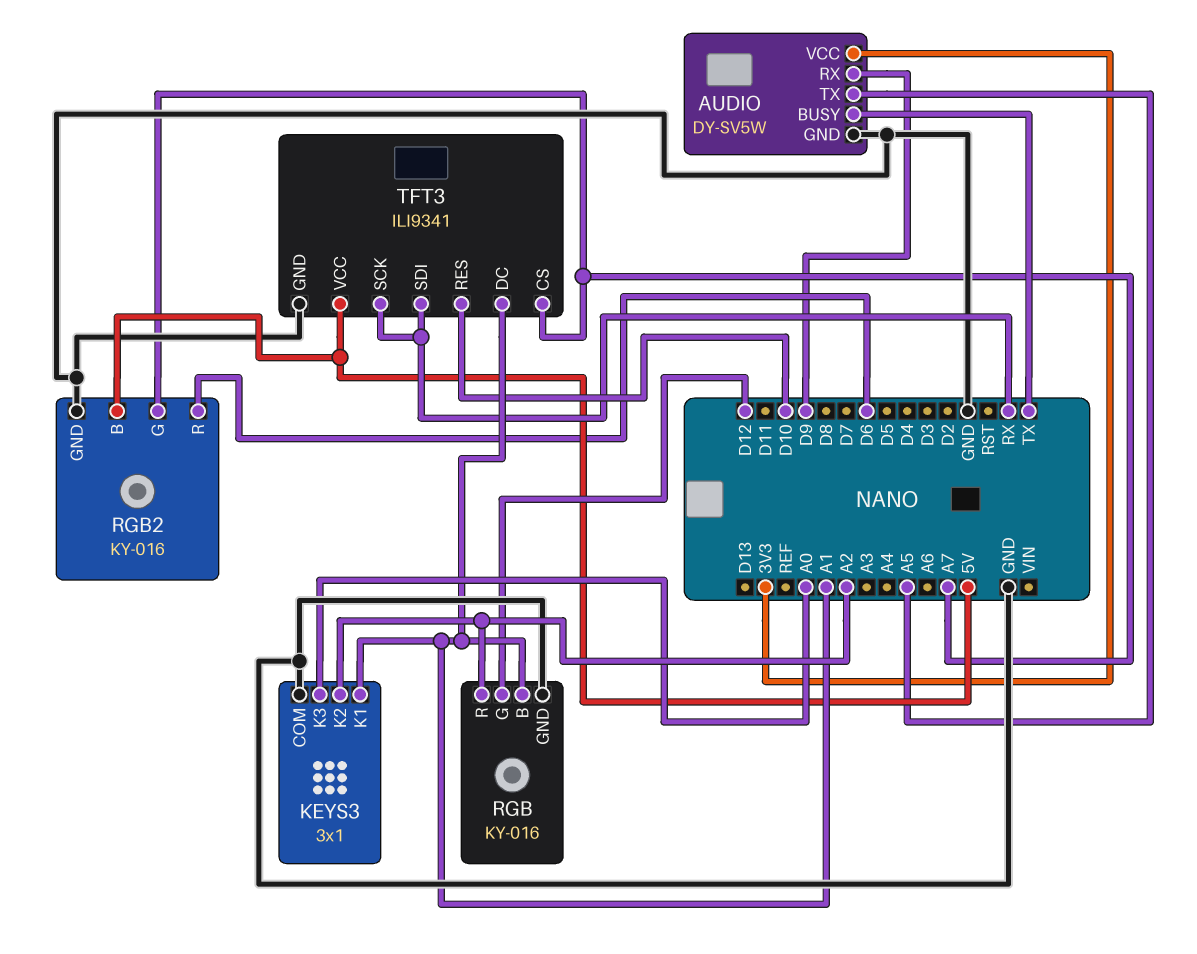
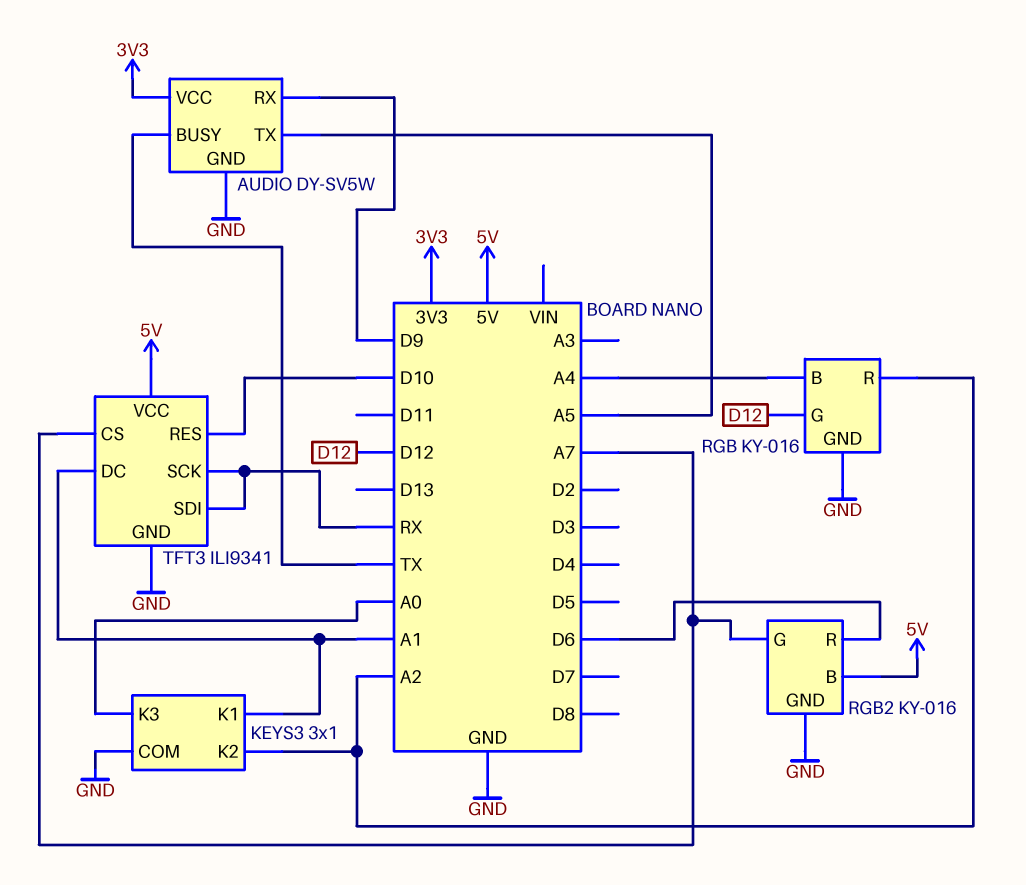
RGB pin B: A1 -> A4

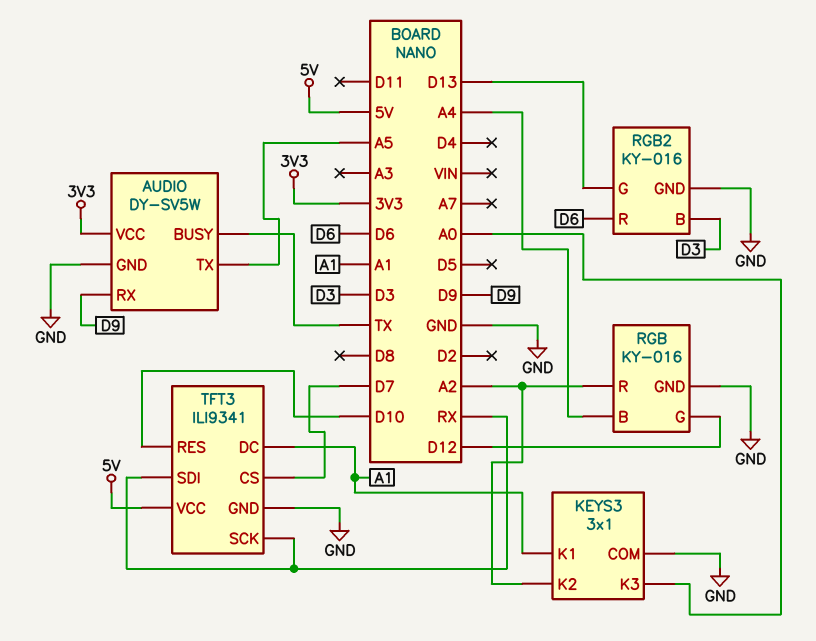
RGB2 pin B: 5V -> D3
RGB2 pin G: A7 -> D13
TFT3 pin CS: A7 -> D7

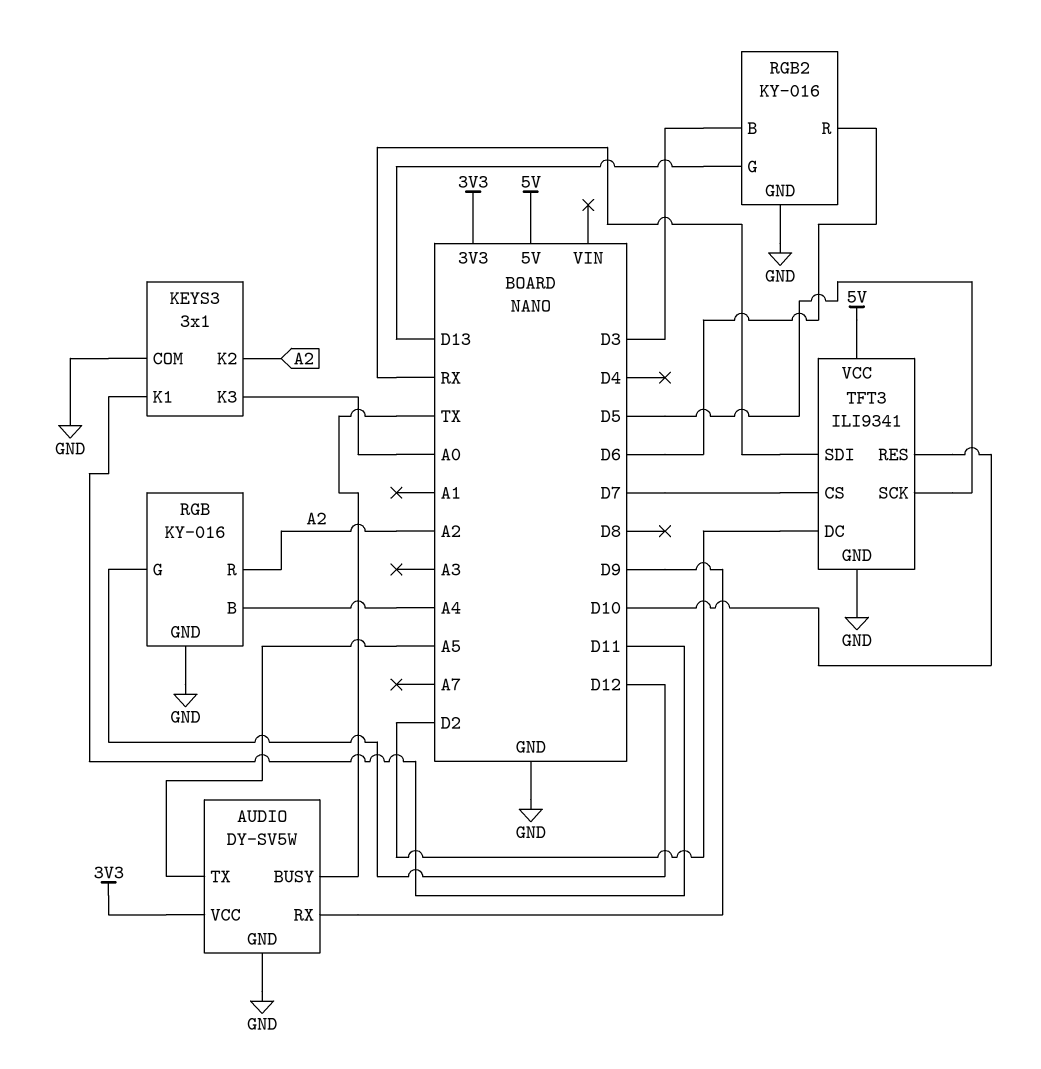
KEYS3 pin K1: A1 -> D11
TFT3 pin DC: A1 -> D2
TFT3 pin SCK: RX -> D5

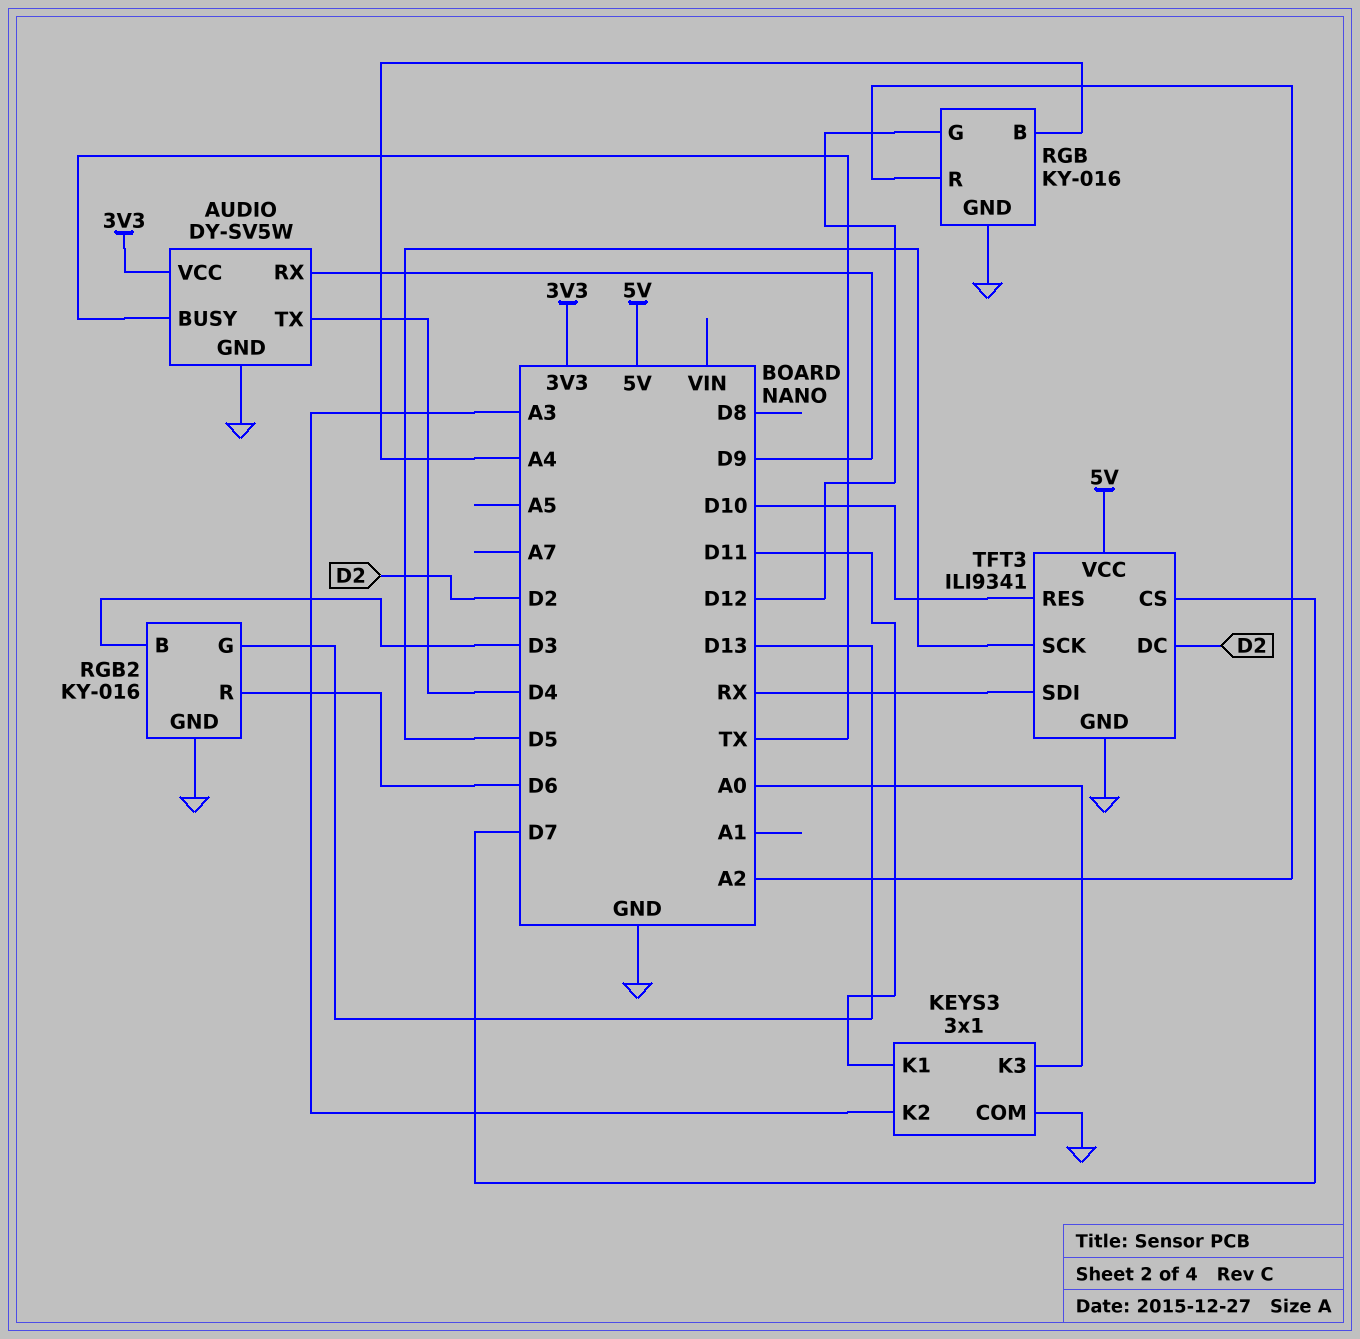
AUDIO pin TX: A5 -> D4
KEYS3 pin K2: A2 -> A3

